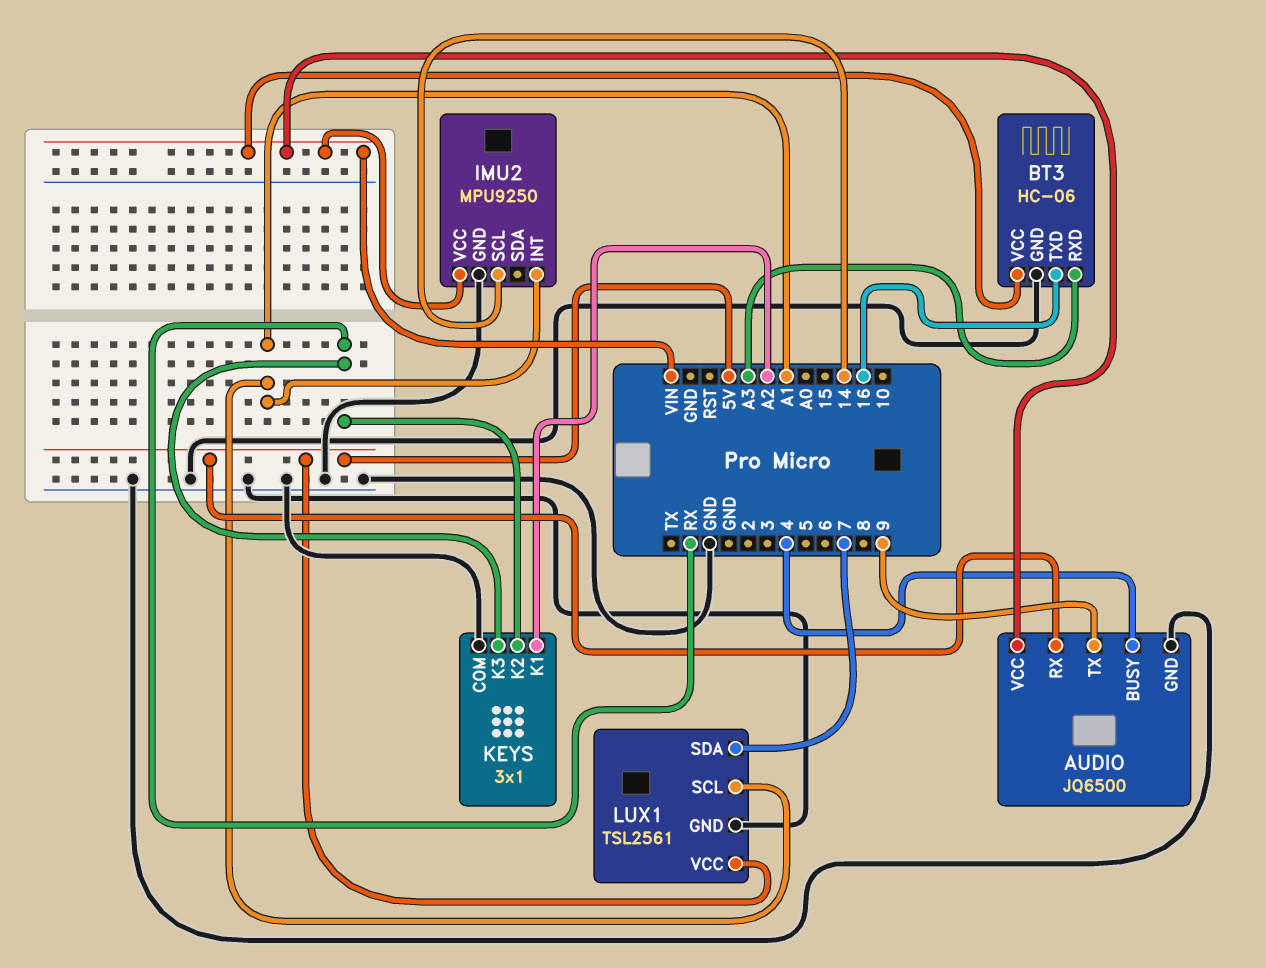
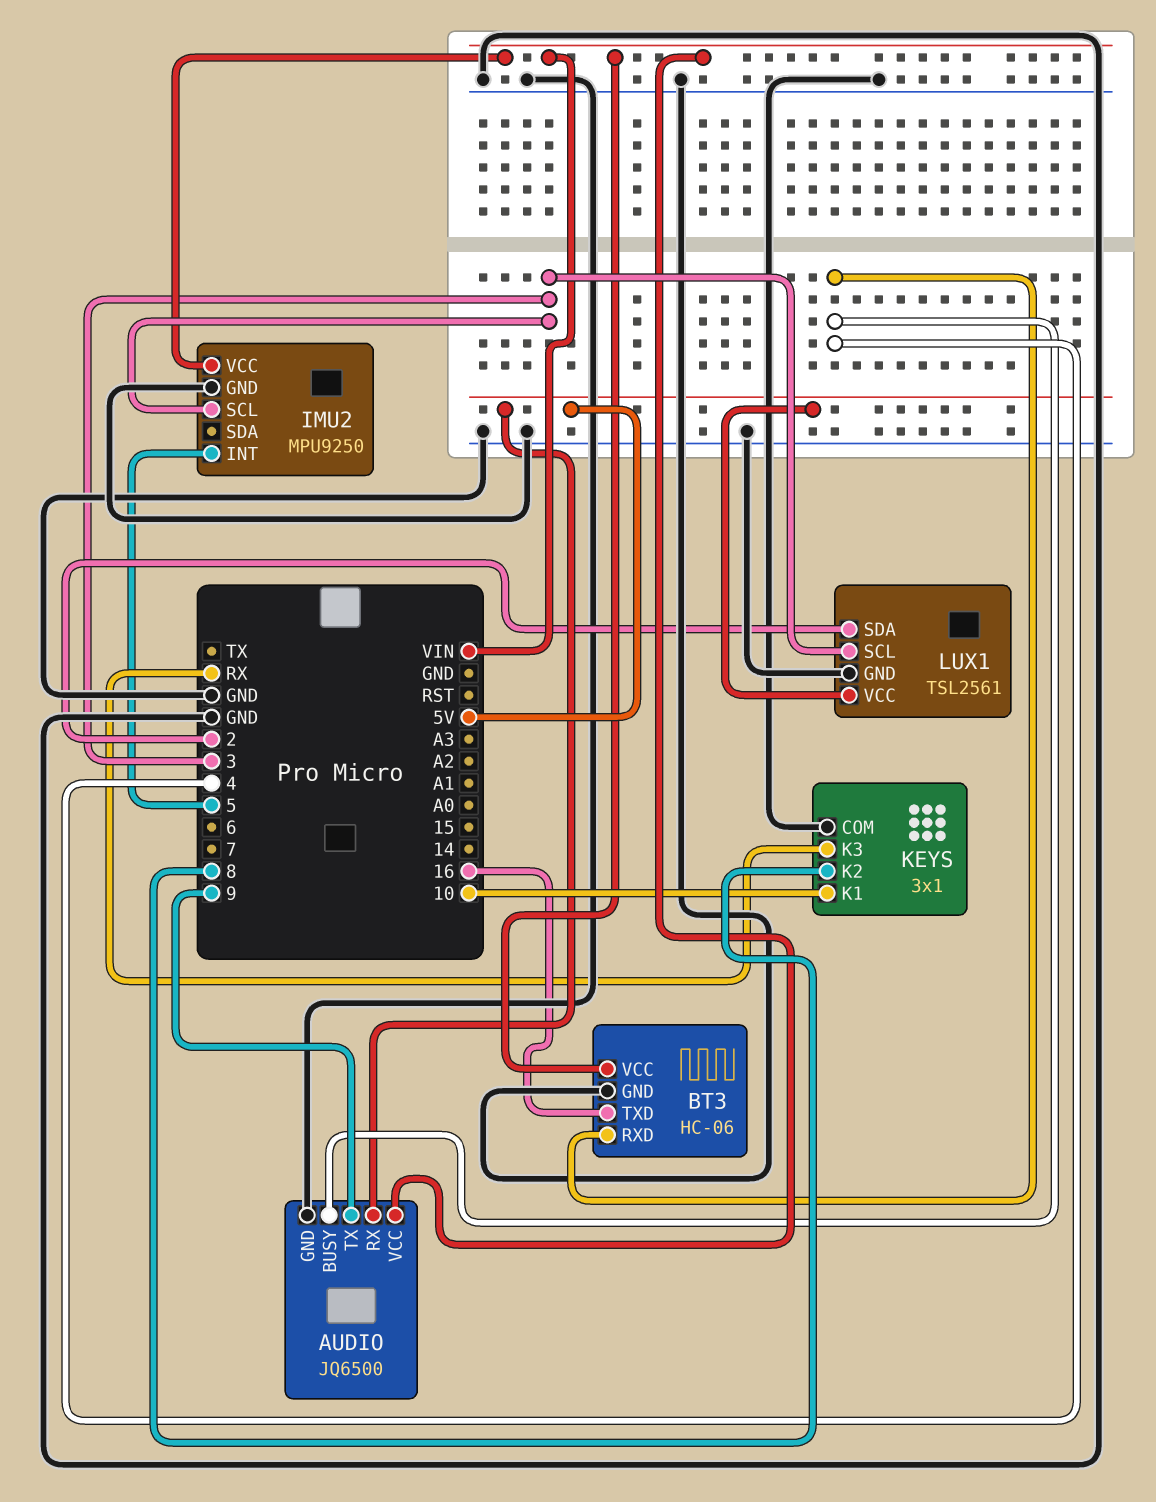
BT3 pin RXD: A3 -> 4
IMU2 pin INT: A1 -> 5
IMU2 pin SCL: 14 -> 3
KEYS pin K1: A2 -> 10
KEYS pin K2: RX -> 8
LUX1 pin SCL: A1 -> 3
LUX1 pin SDA: 7 -> 2

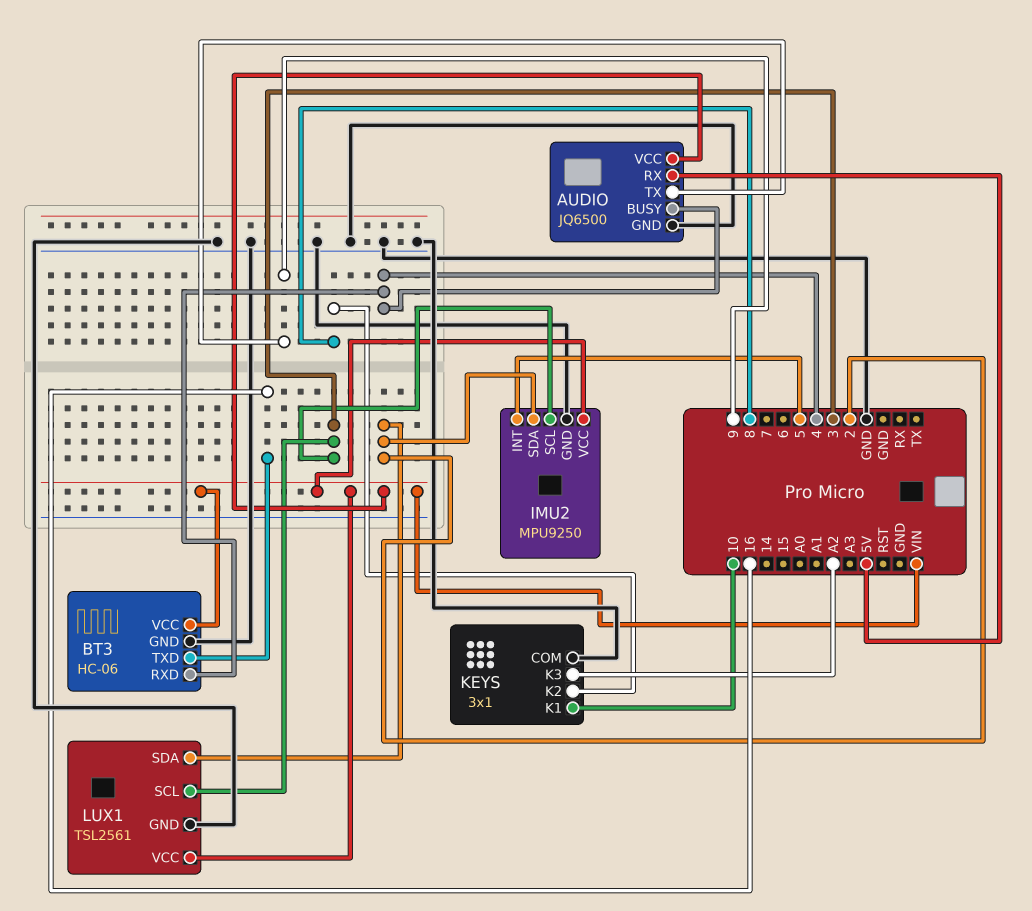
IMU2 pin SDA: none -> 2
KEYS pin K3: RX -> A2
LUX1 pin VCC: 5V -> VIN

